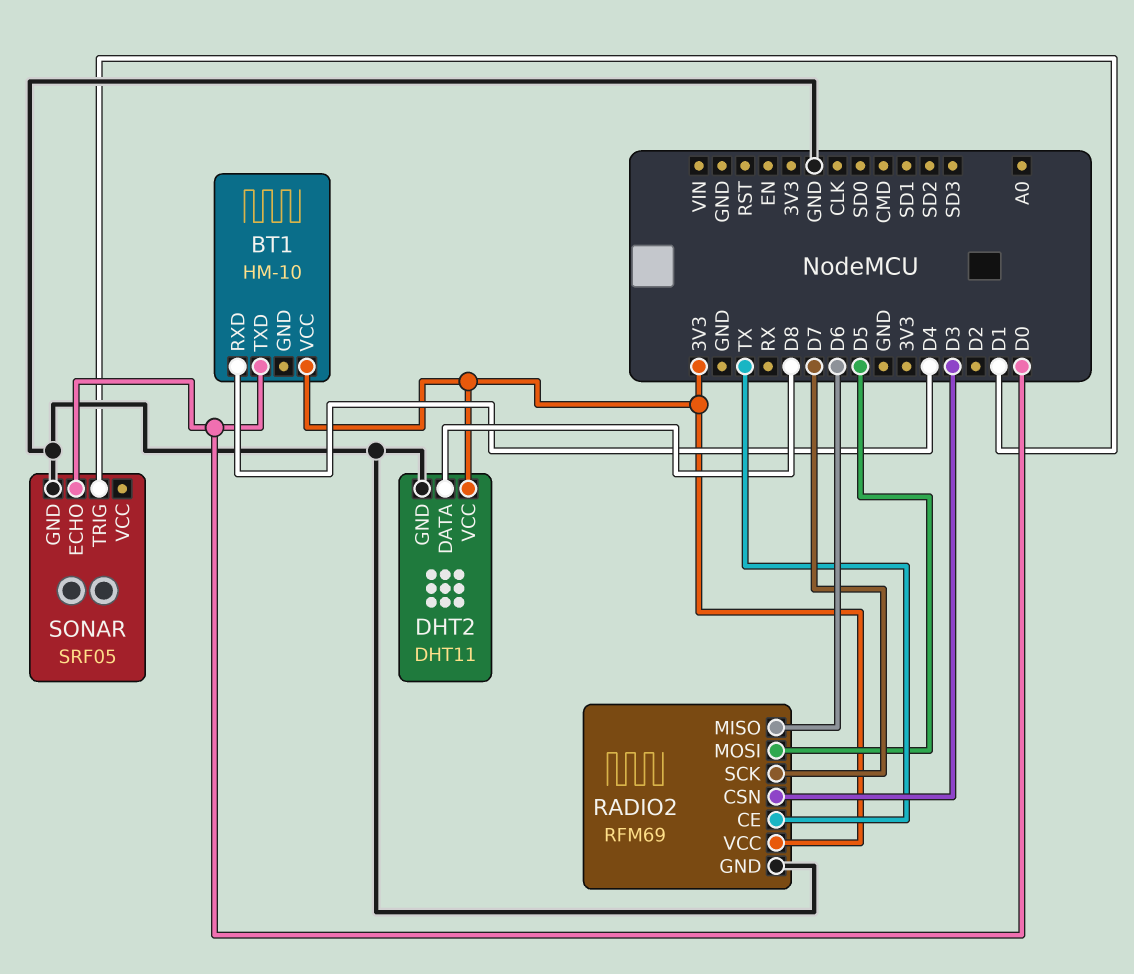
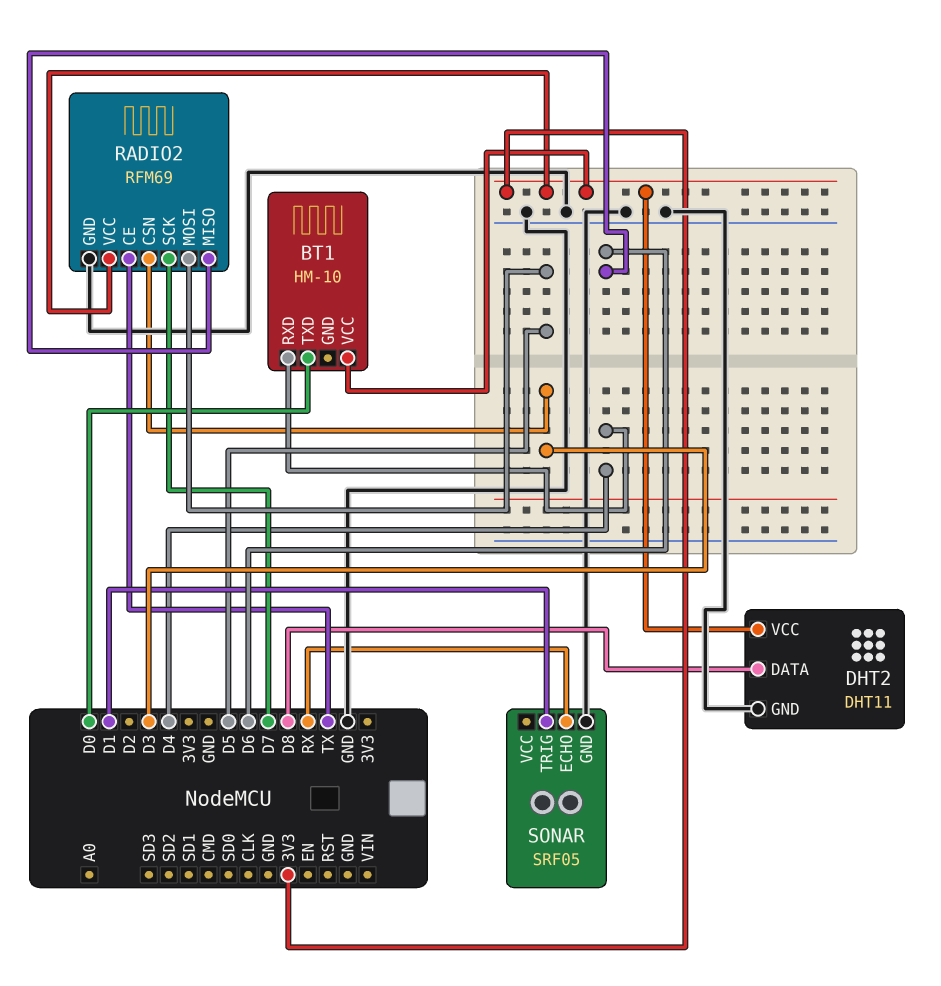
SONAR pin ECHO: D0 -> RX

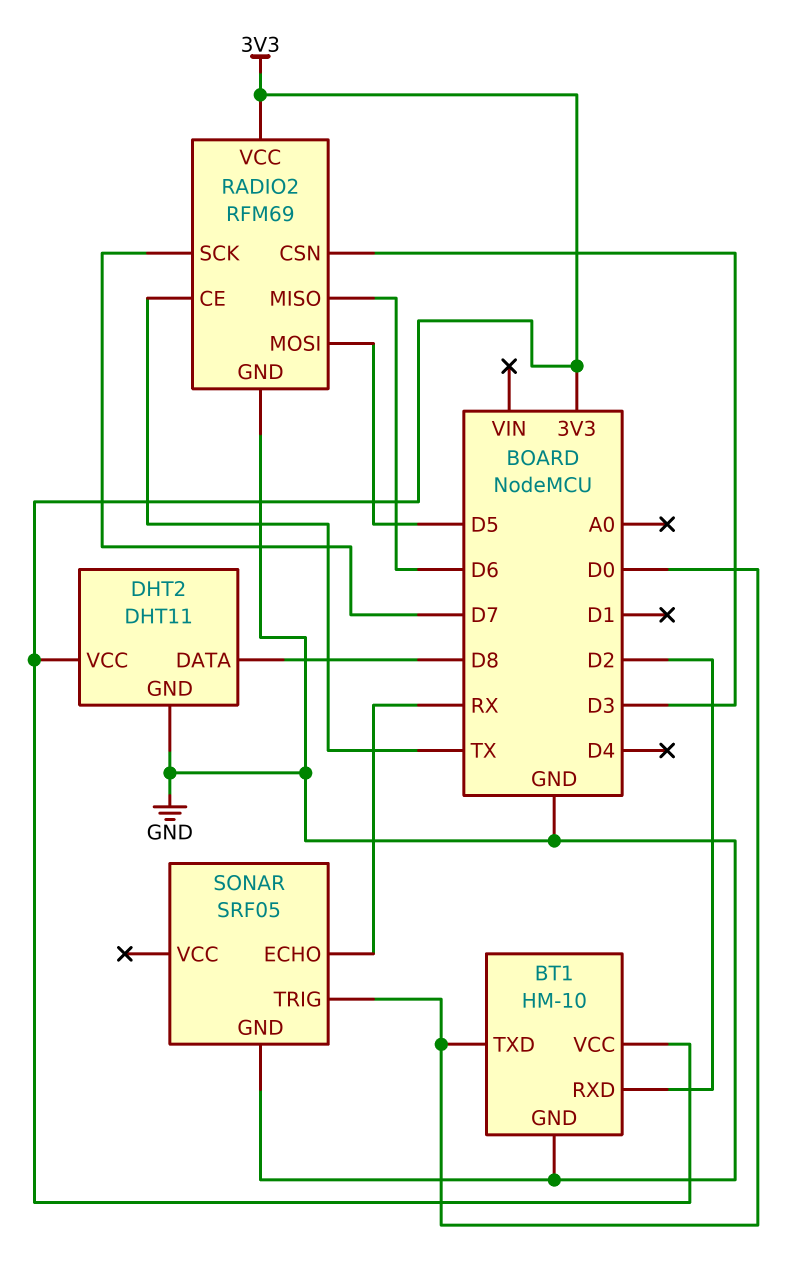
BT1 pin GND: none -> GND
BT1 pin RXD: D4 -> D2
SONAR pin TRIG: D1 -> D0

